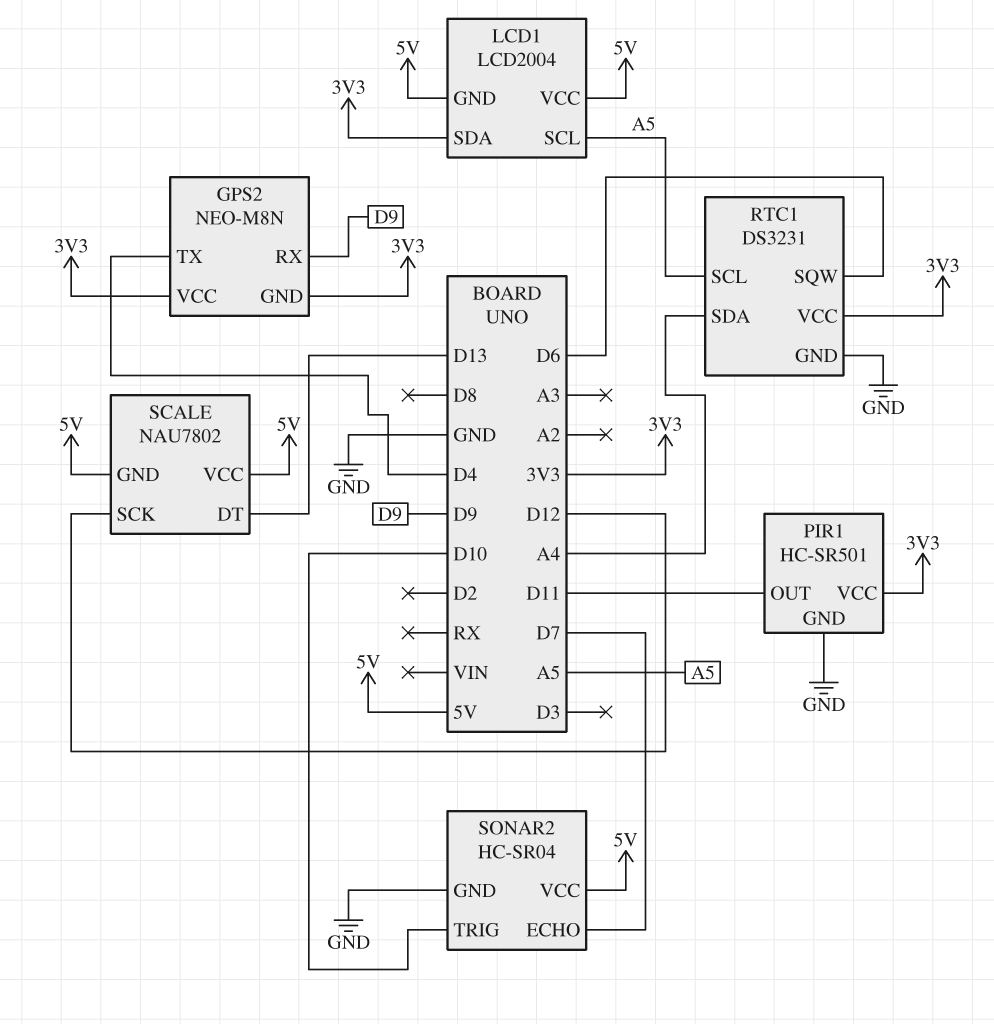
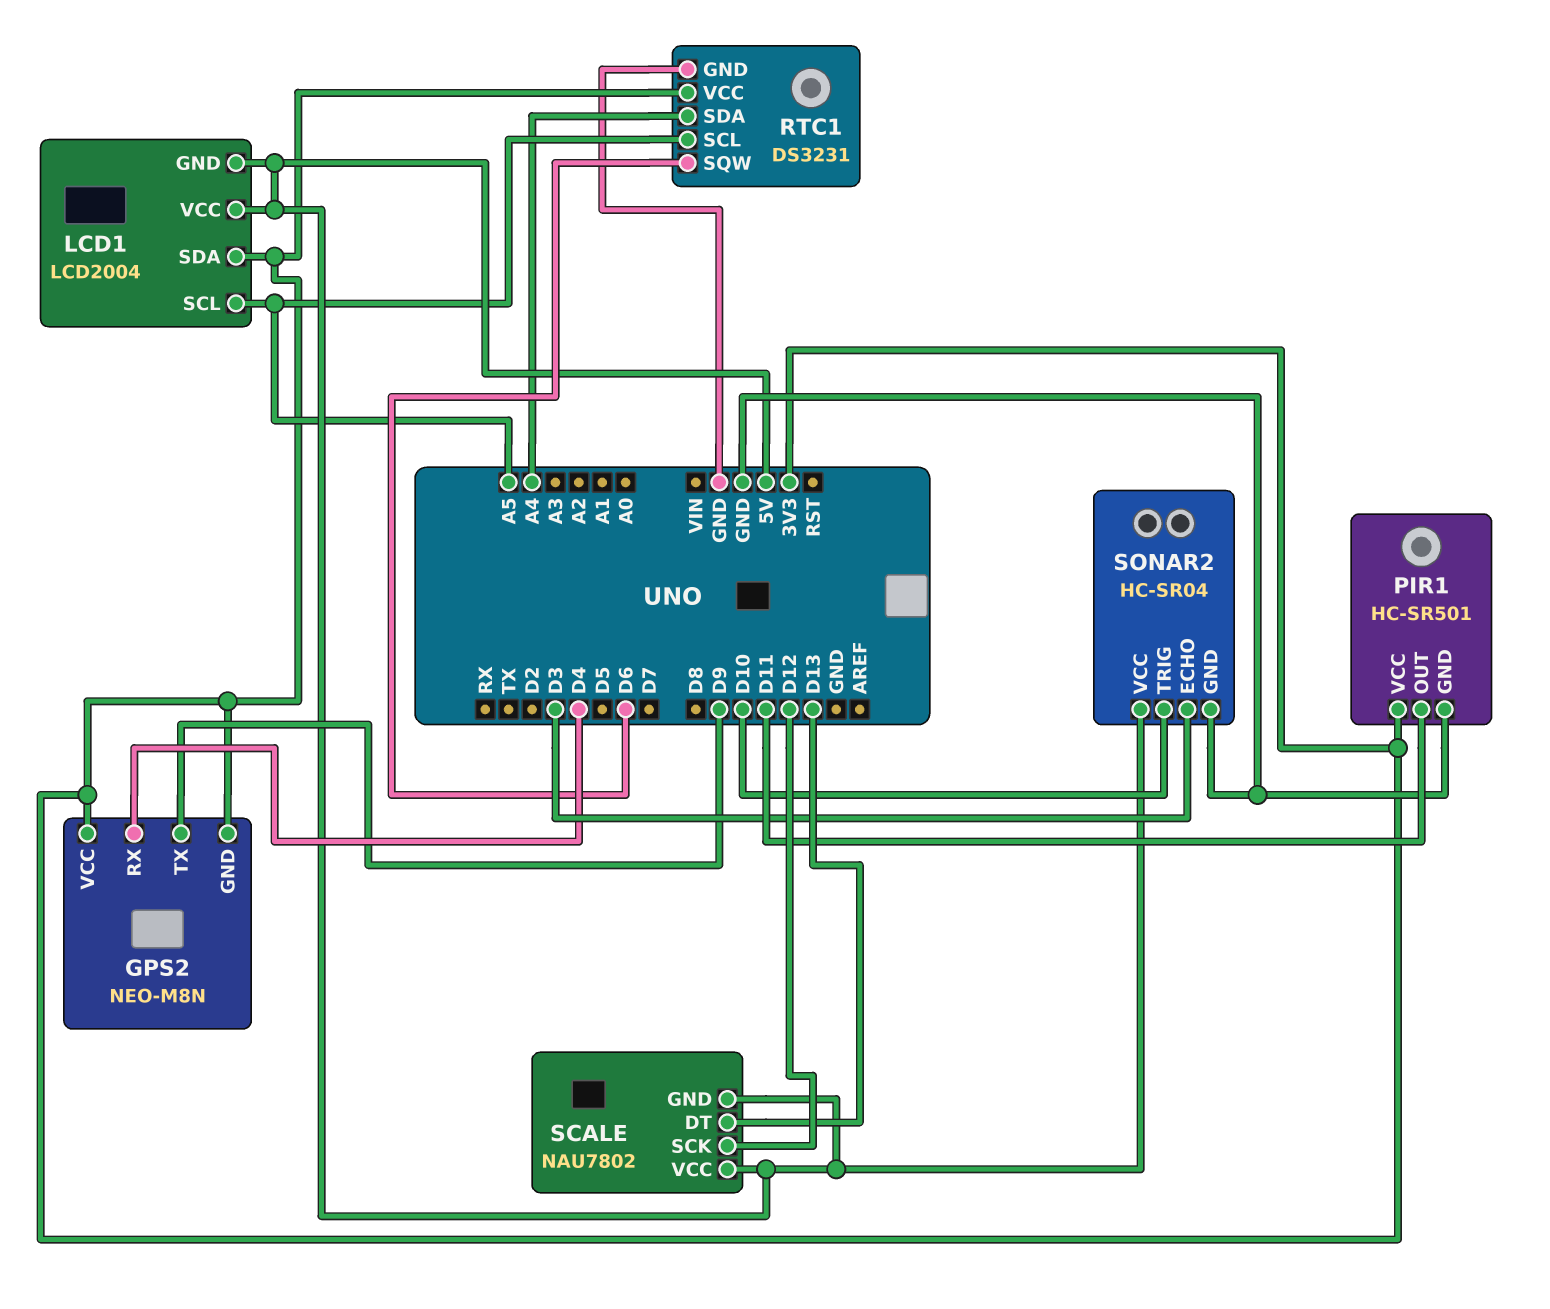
GPS2 pin RX: D9 -> D4
GPS2 pin TX: D4 -> D9
SONAR2 pin ECHO: D7 -> D3

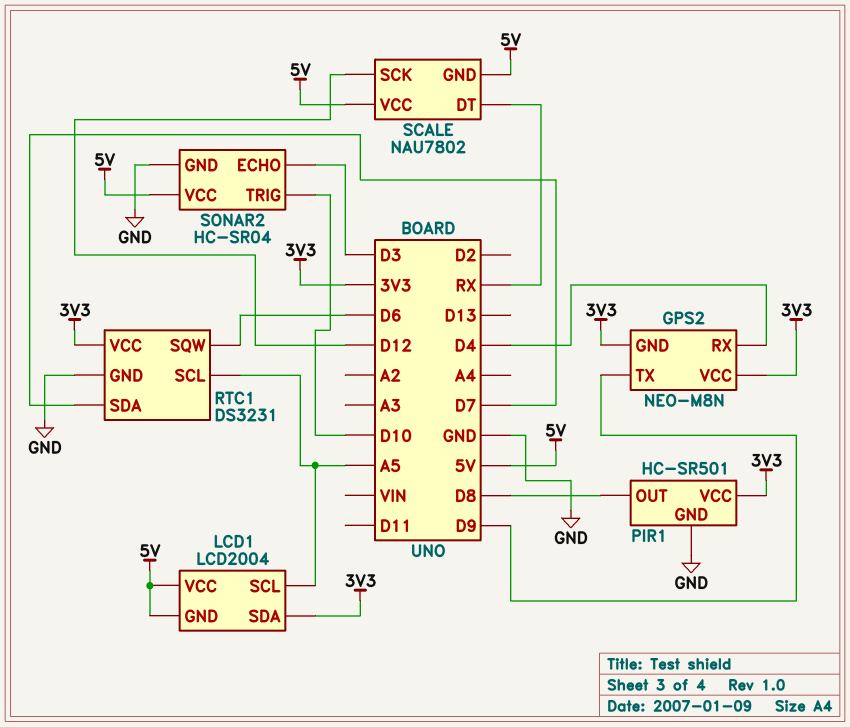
PIR1 pin OUT: D11 -> D8
RTC1 pin SDA: A4 -> D7
SCALE pin DT: D13 -> RX

